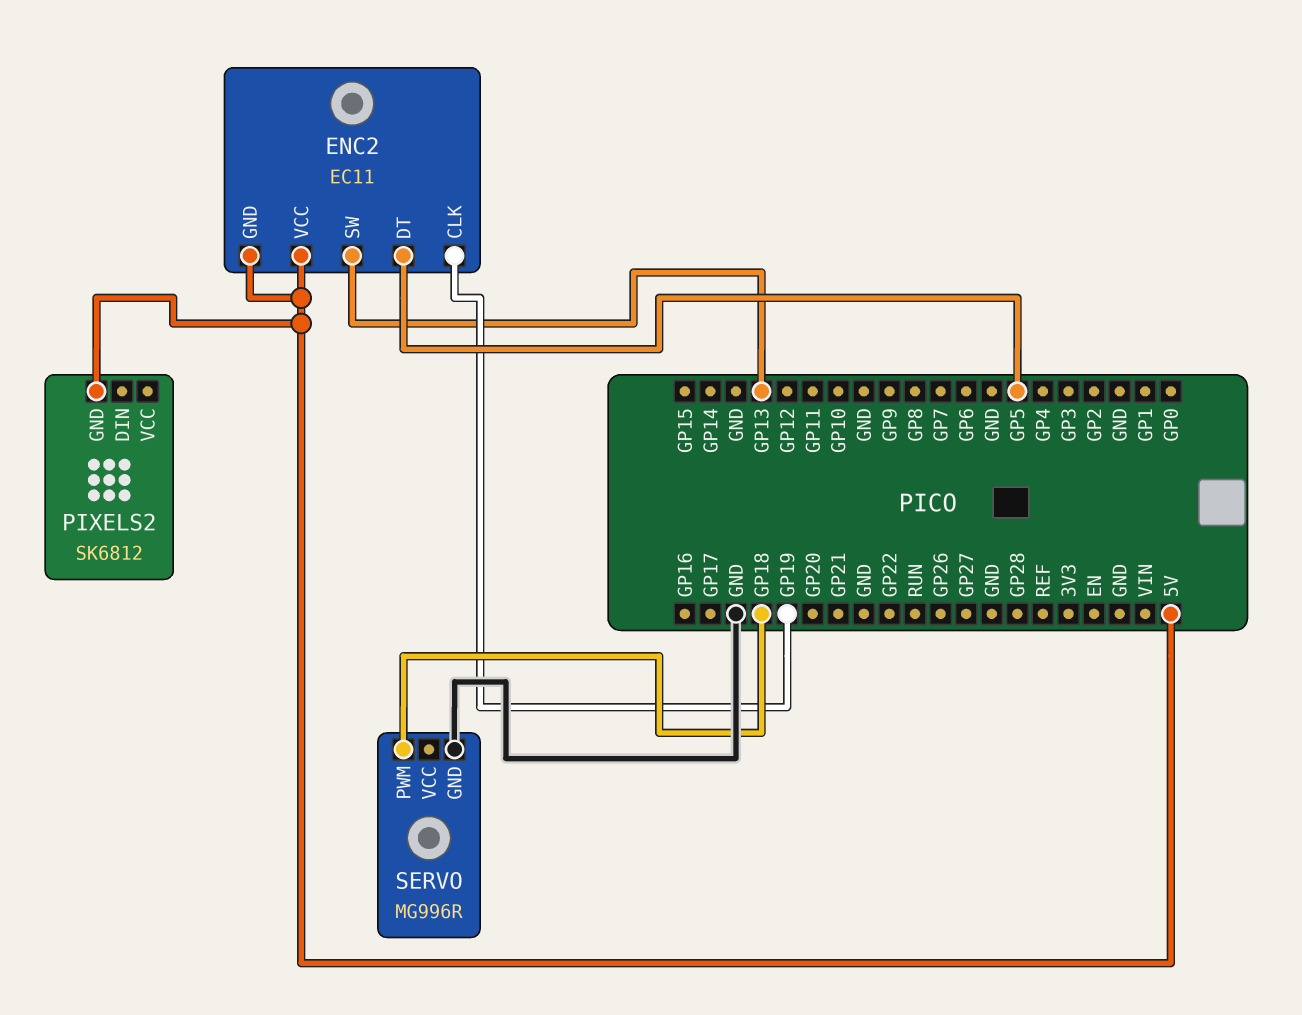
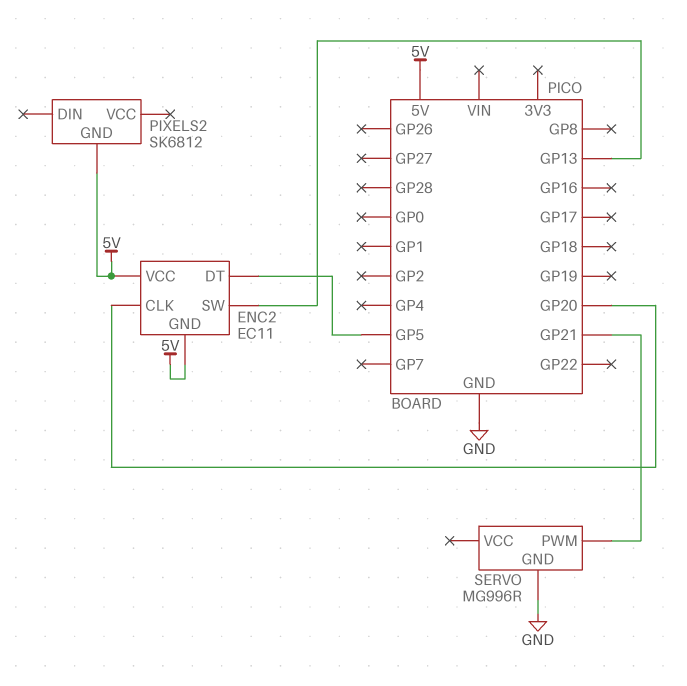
ENC2 pin CLK: GP19 -> GP20
SERVO pin PWM: GP18 -> GP21

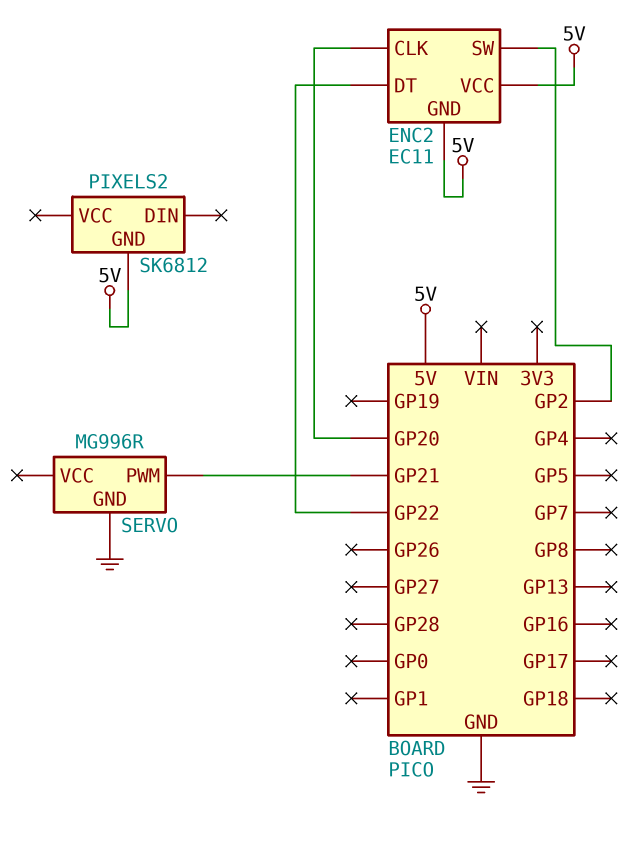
ENC2 pin DT: GP5 -> GP22
ENC2 pin SW: GP13 -> GP2

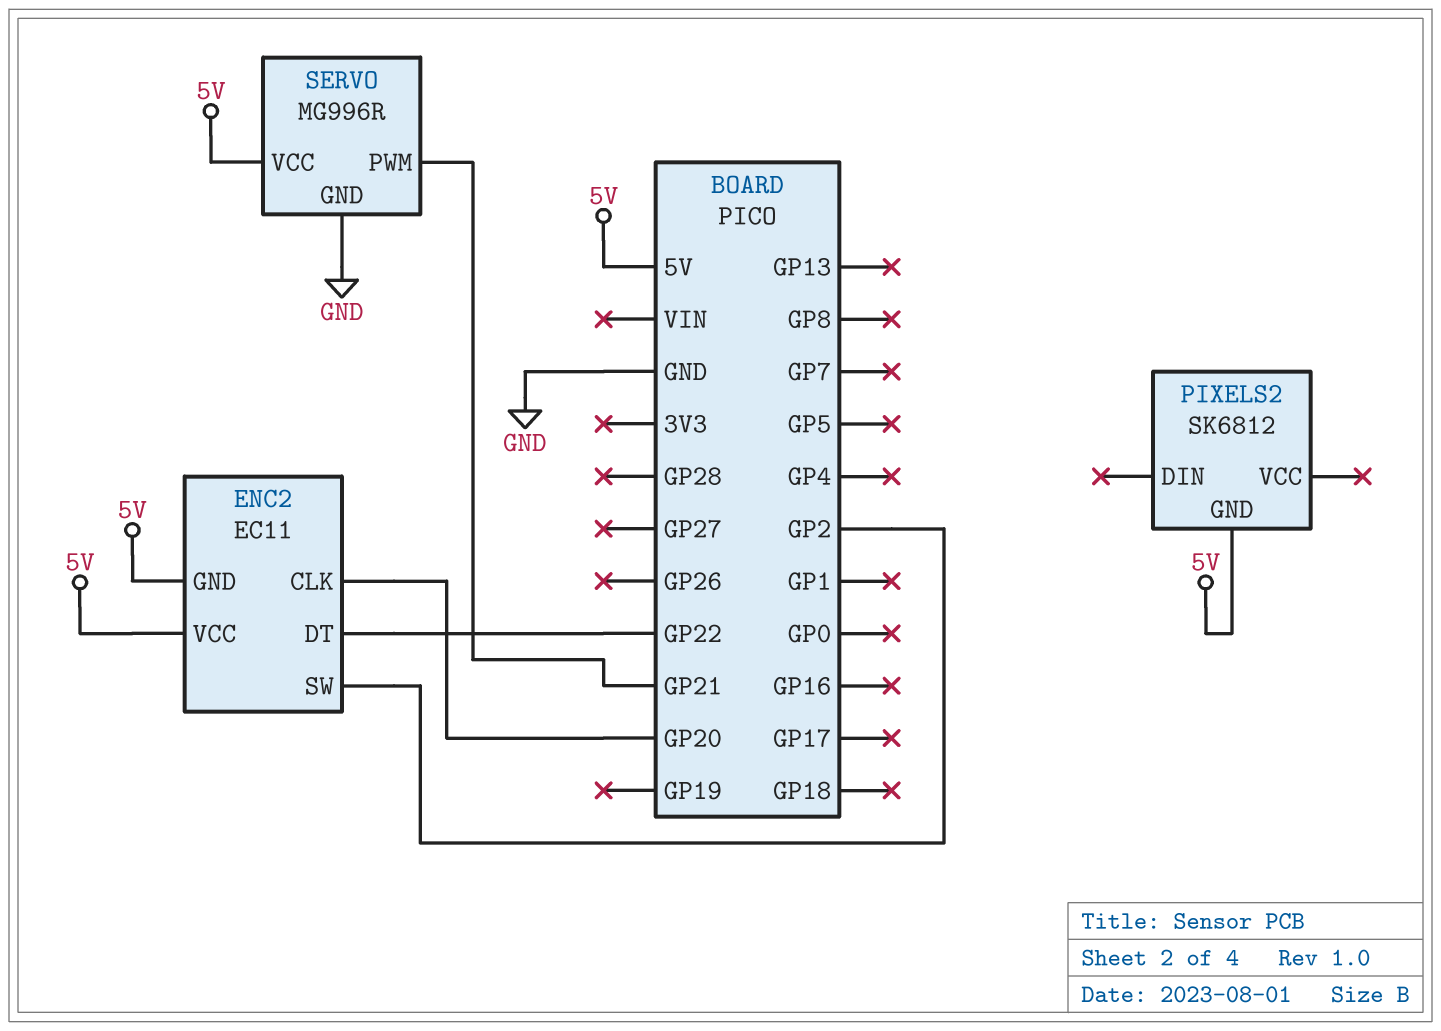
SERVO pin VCC: none -> 5V

